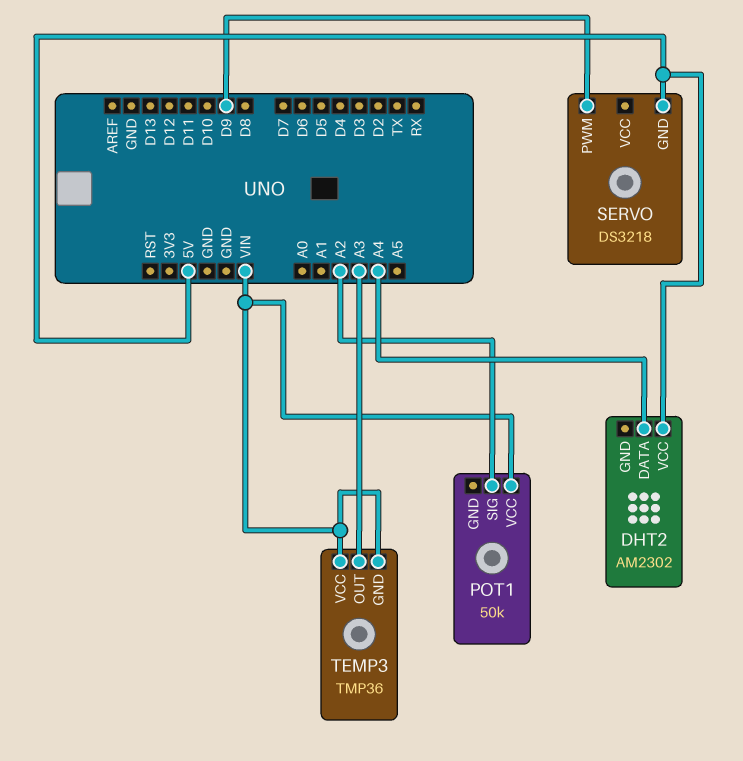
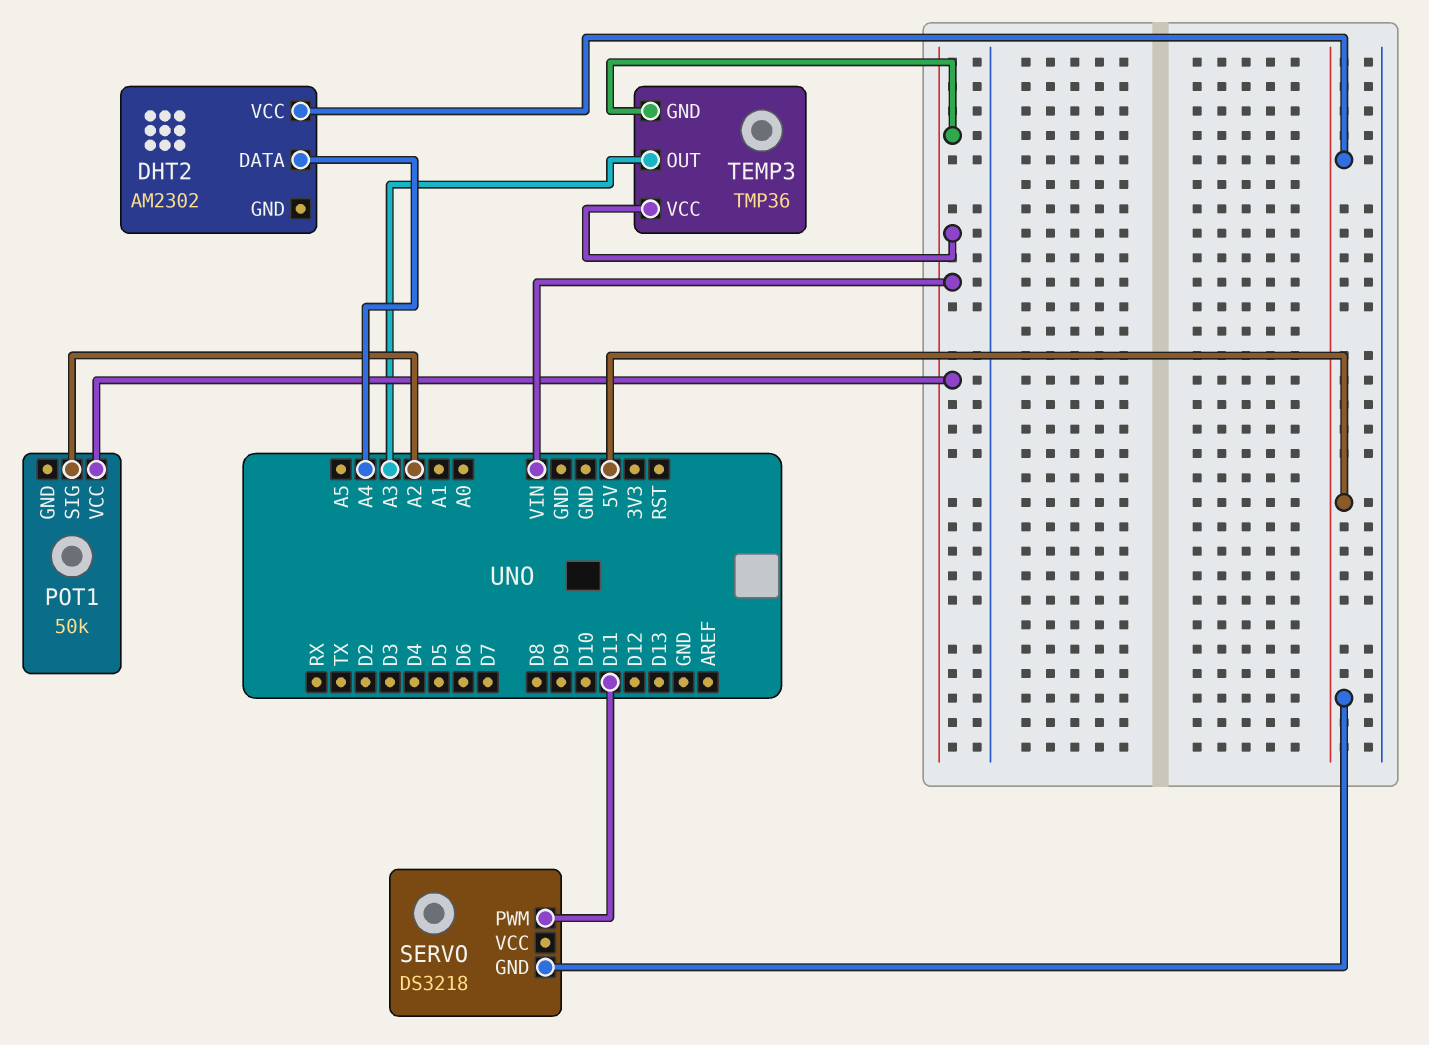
SERVO pin PWM: D9 -> D11

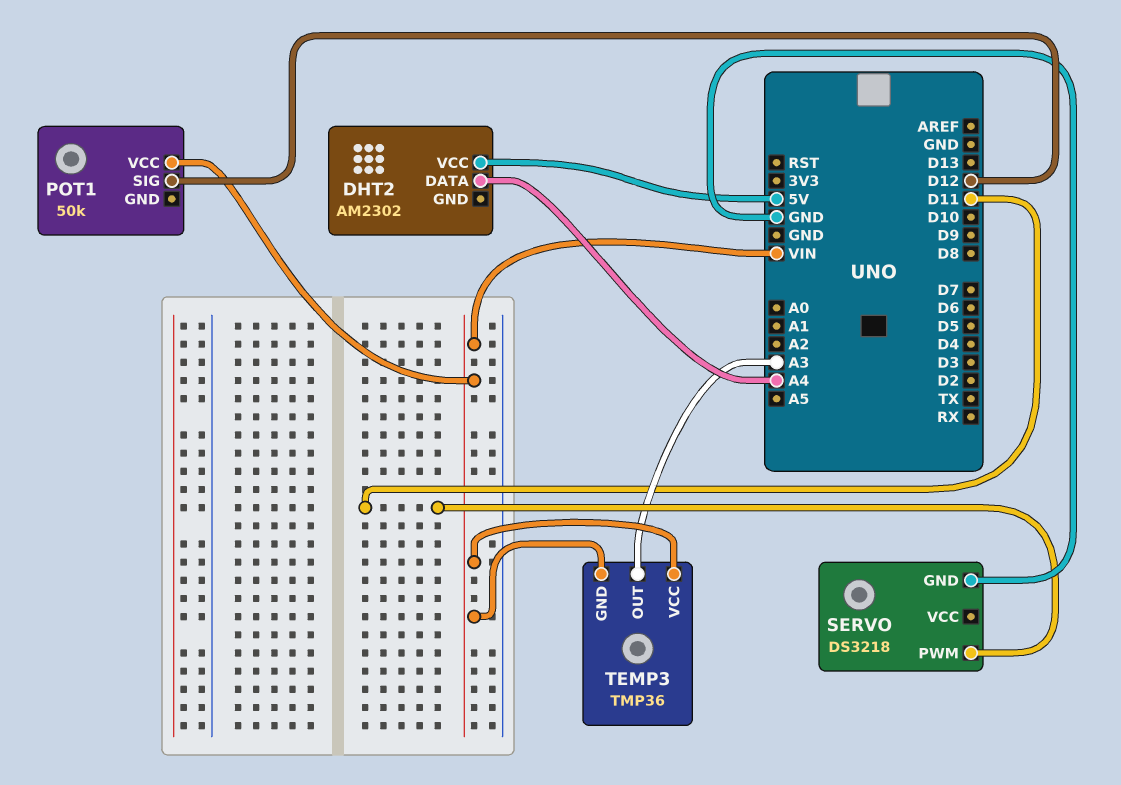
POT1 pin SIG: A2 -> D12
SERVO pin GND: 5V -> GND

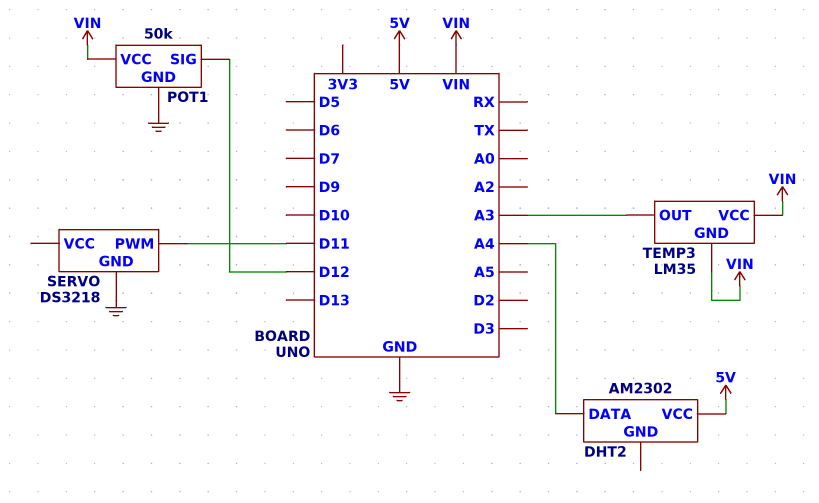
POT1 pin GND: none -> GND
TEMP3: TMP36 -> LM35

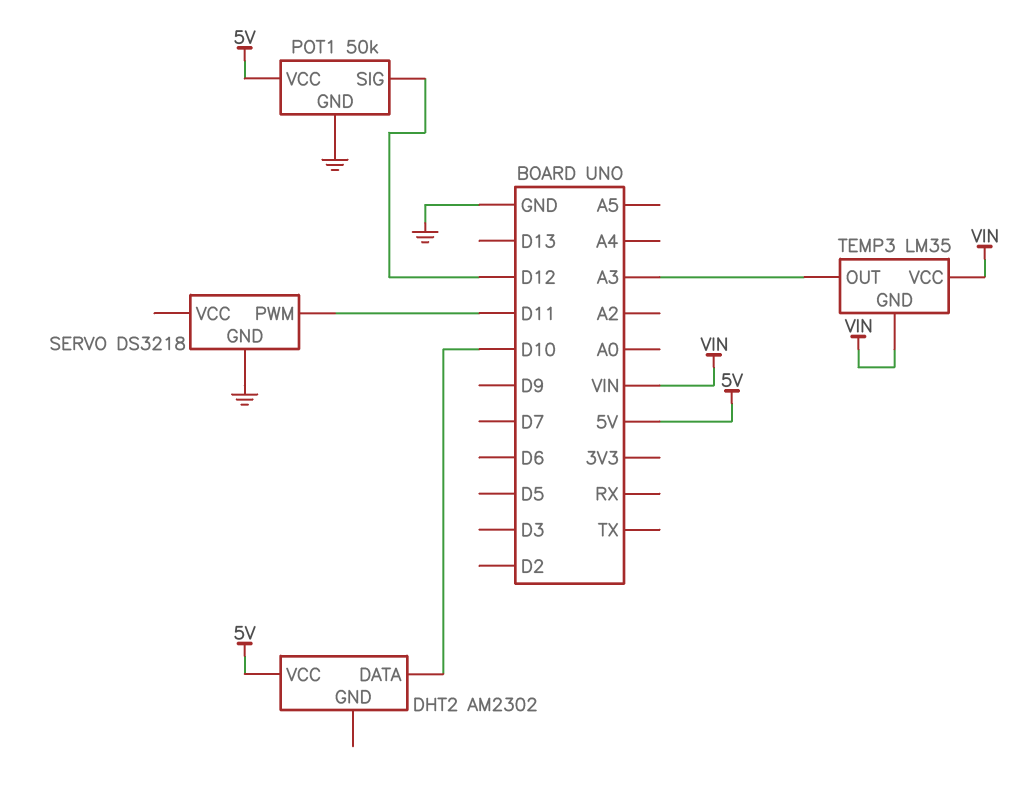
DHT2 pin DATA: A4 -> D10
POT1 pin VCC: VIN -> 5V

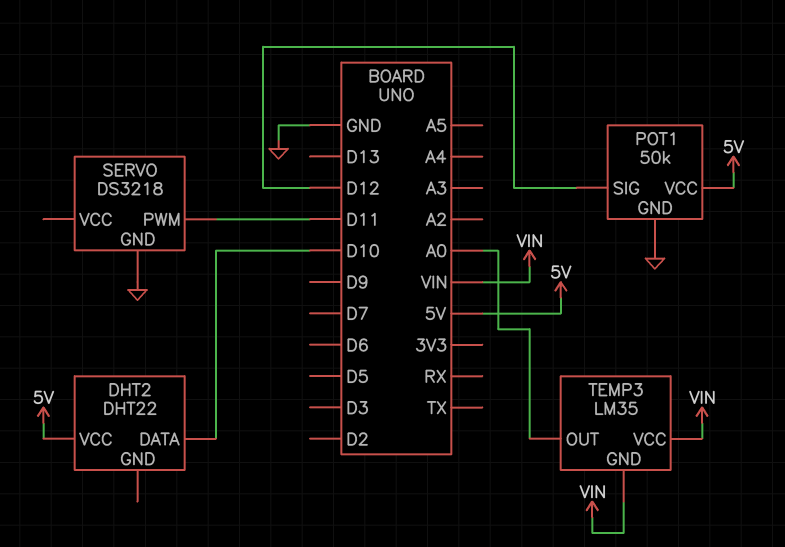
DHT2: AM2302 -> DHT22
TEMP3 pin OUT: A3 -> A0

